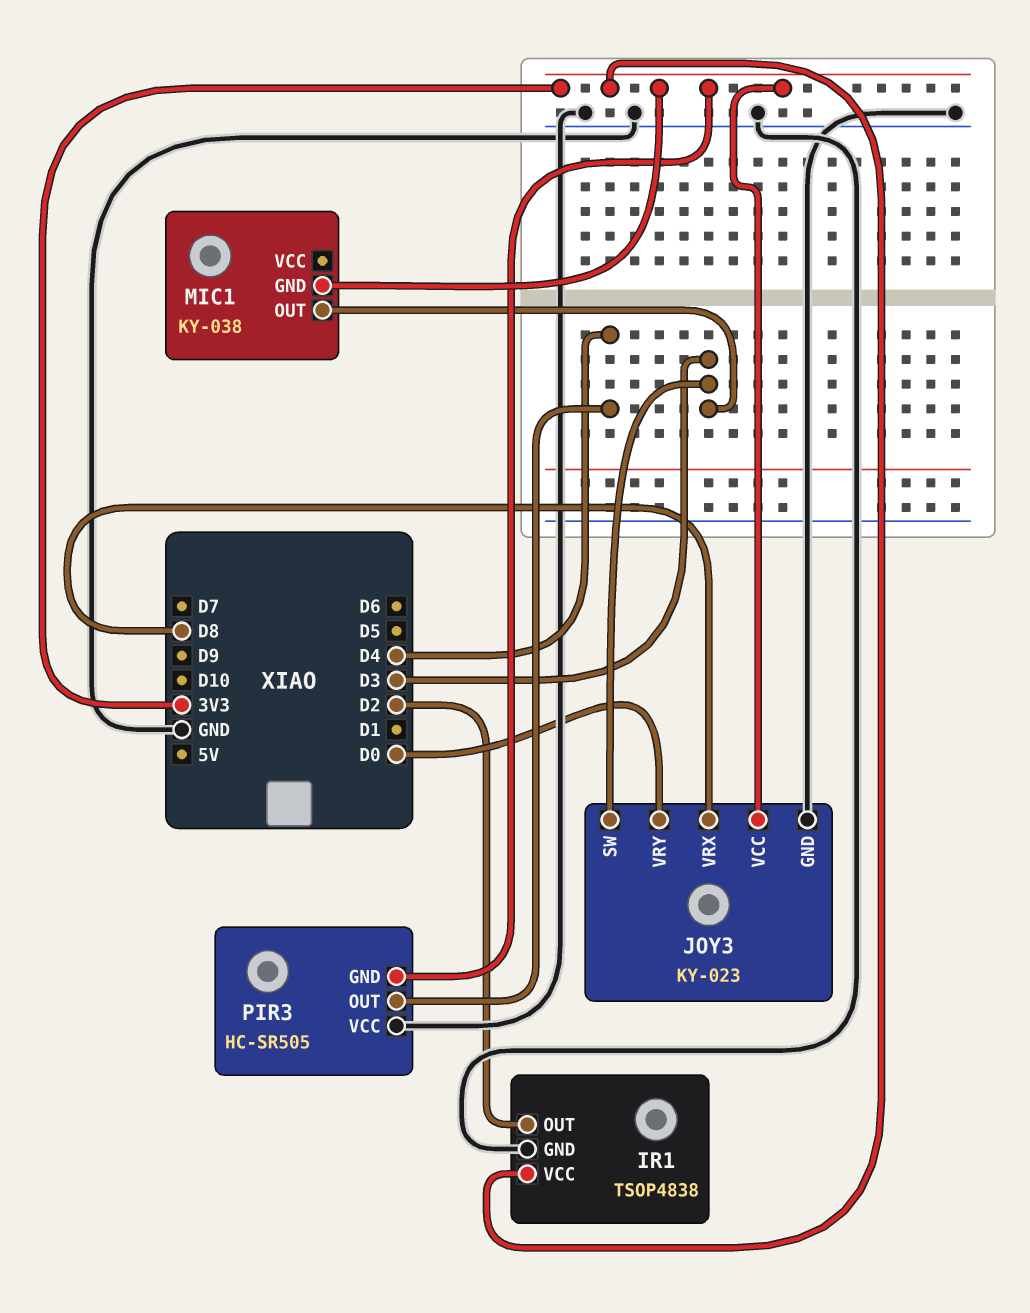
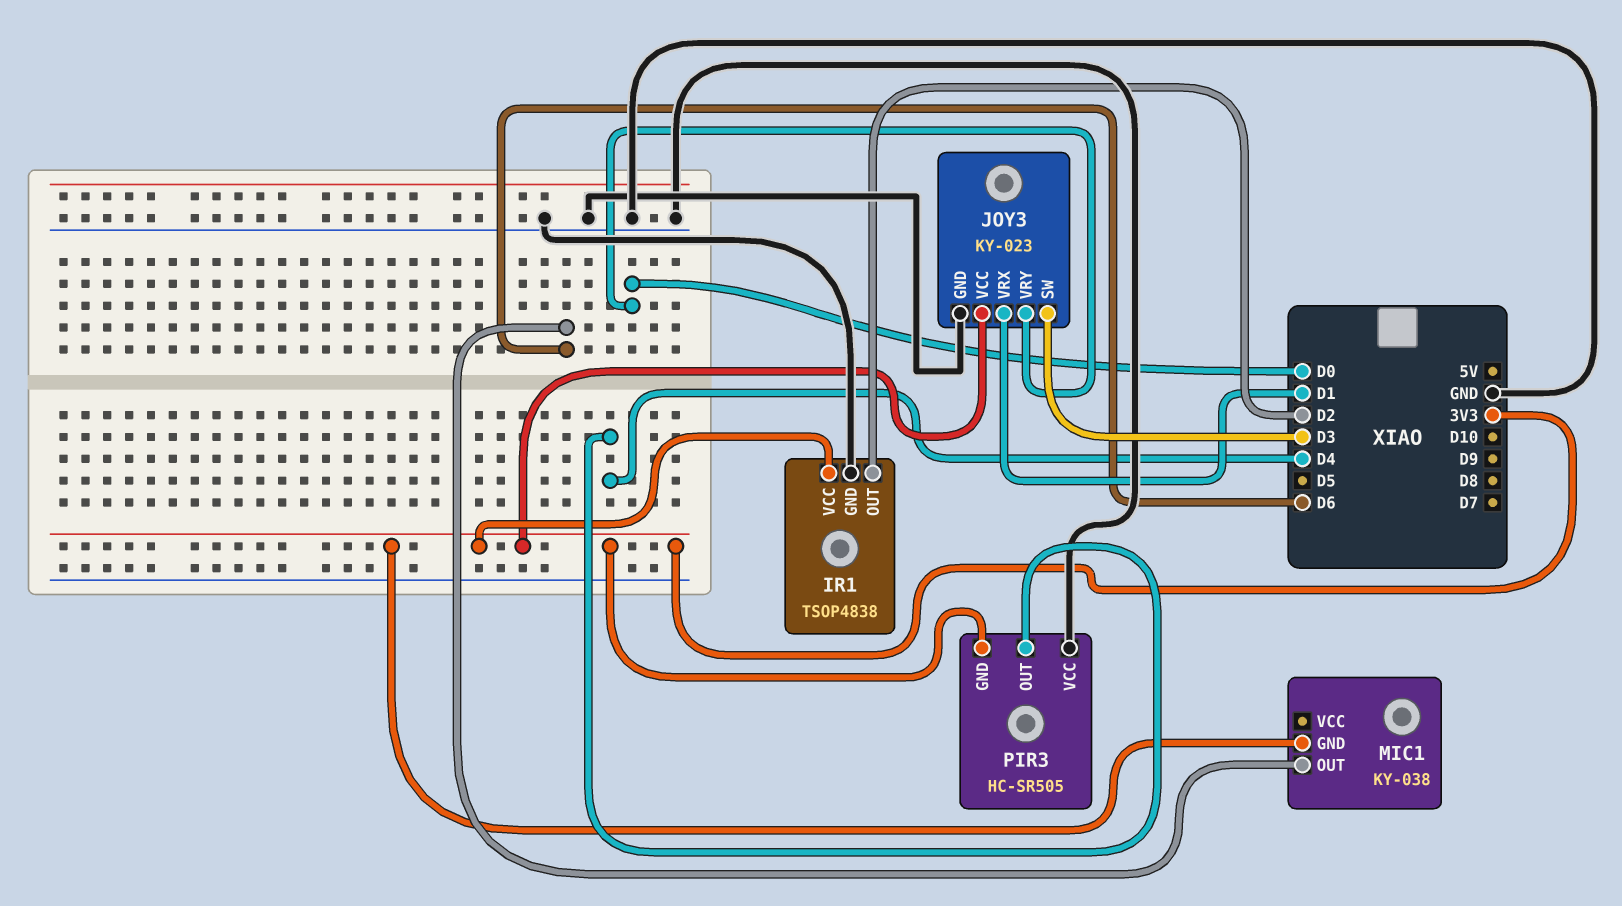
JOY3 pin VRX: D8 -> D1
MIC1 pin OUT: D3 -> D6

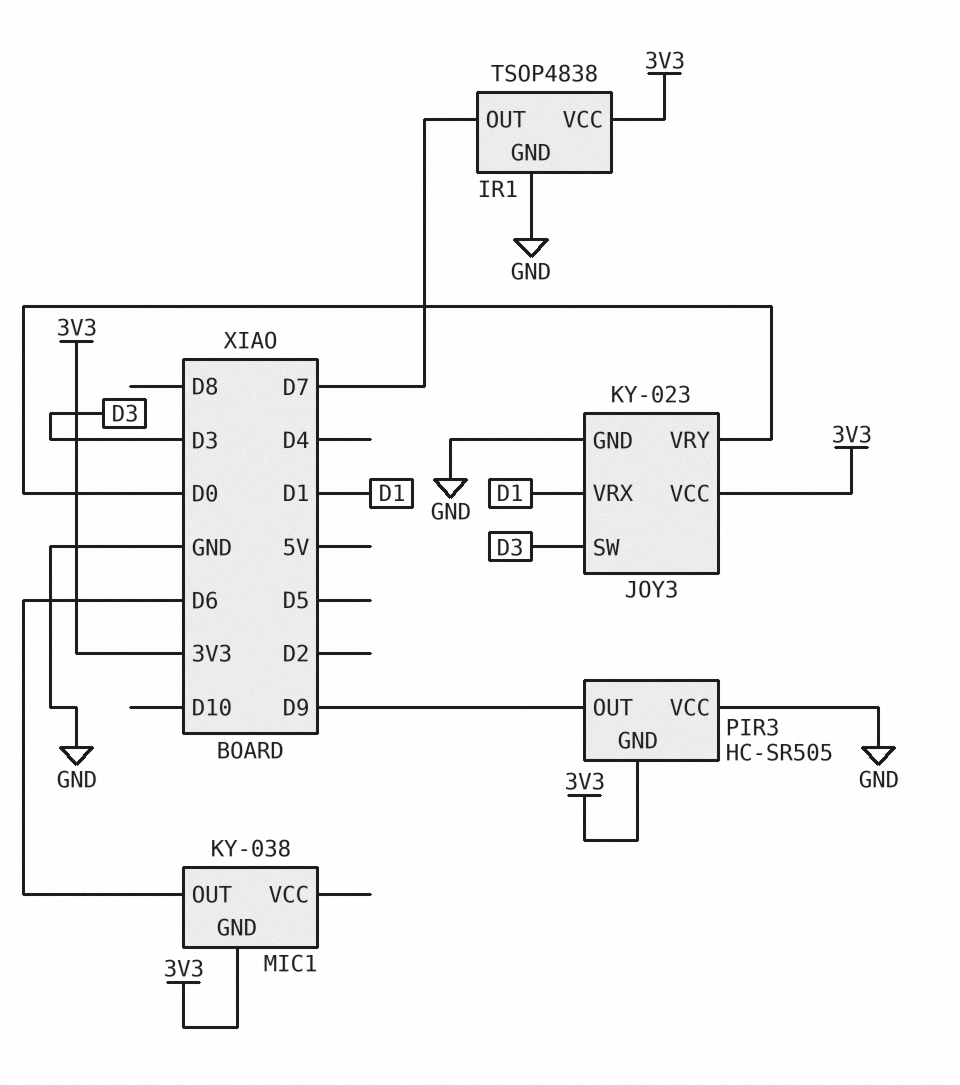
IR1 pin OUT: D2 -> D7
PIR3 pin OUT: D4 -> D9

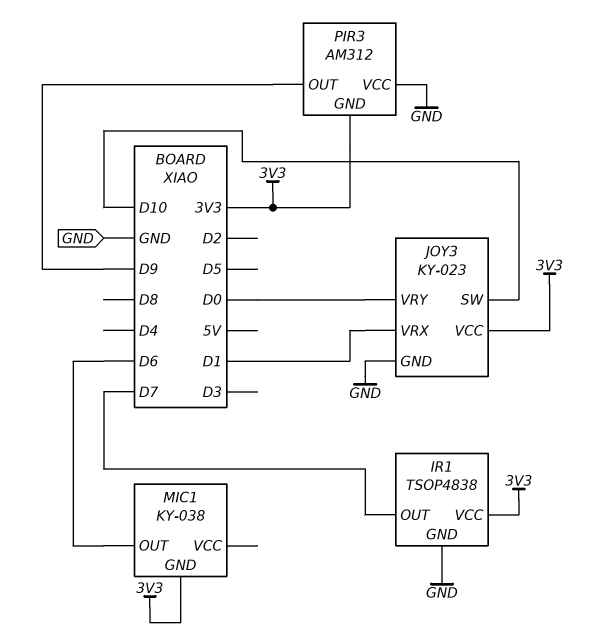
JOY3 pin SW: D3 -> D10
PIR3: HC-SR505 -> AM312

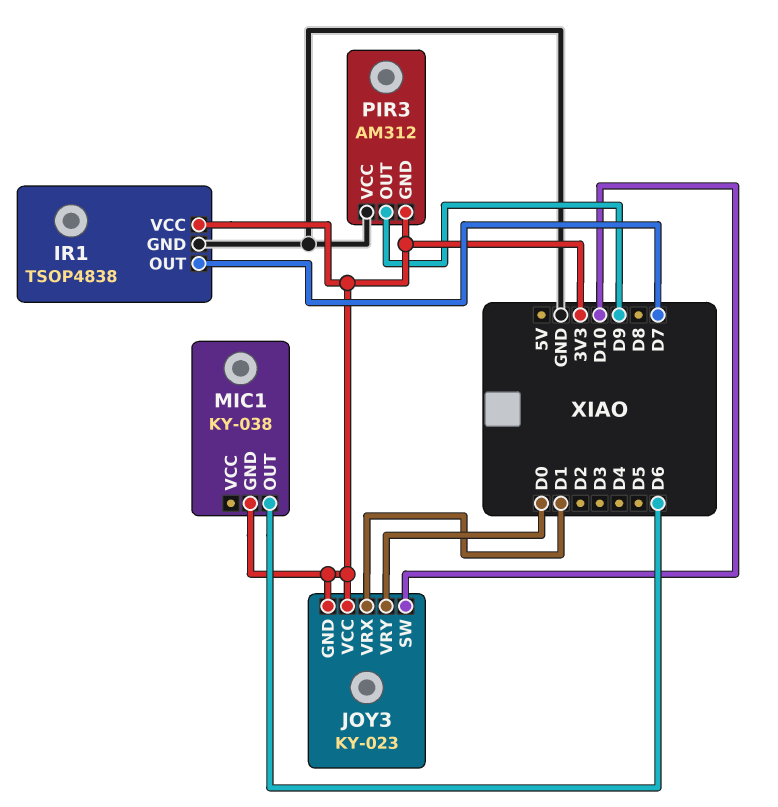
JOY3 pin GND: GND -> 3V3

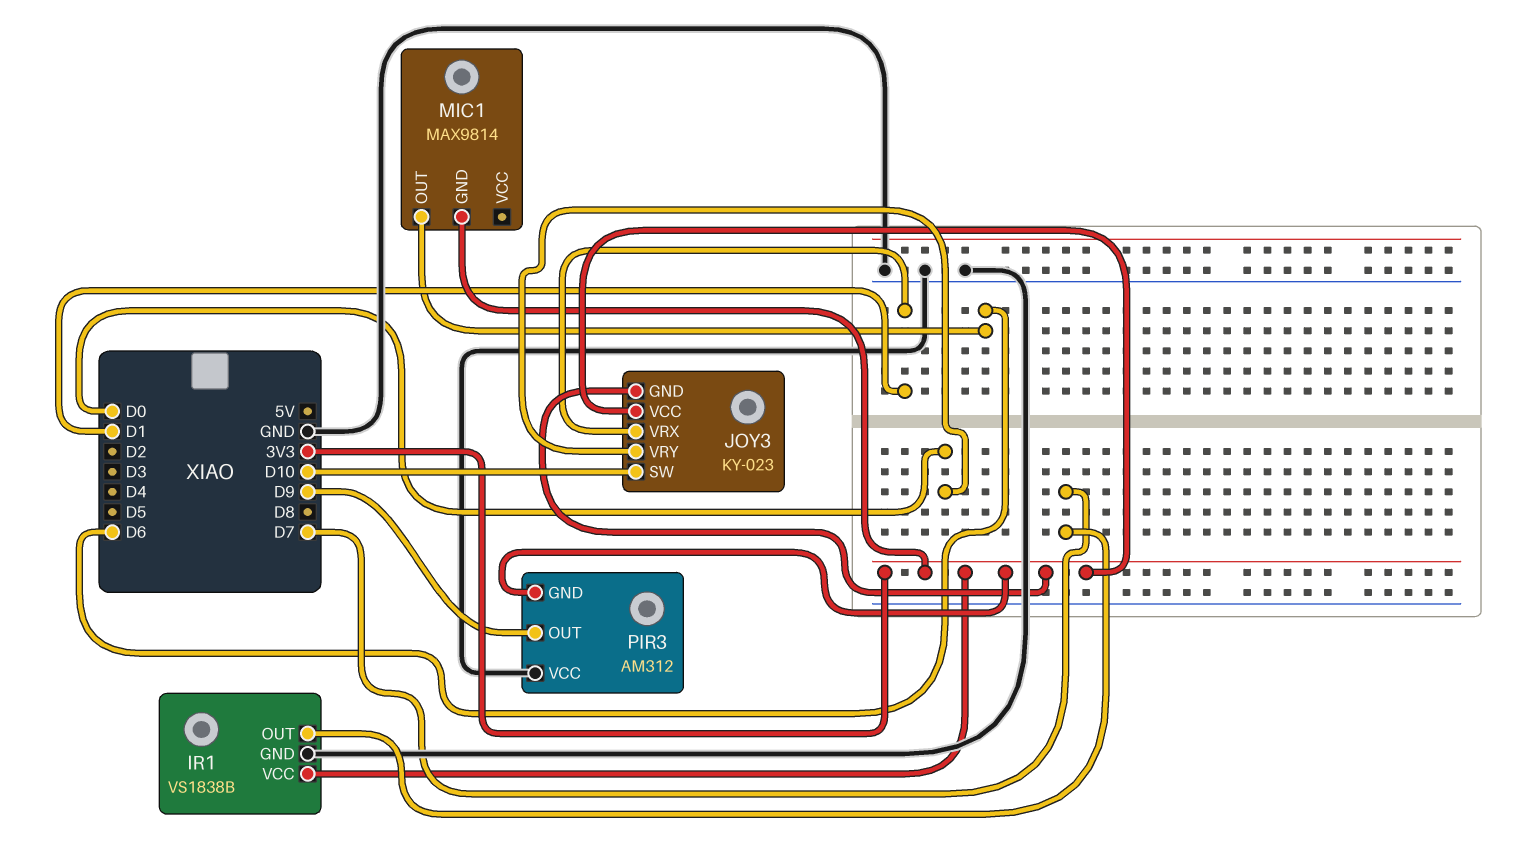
IR1: TSOP4838 -> VS1838B
MIC1: KY-038 -> MAX9814

